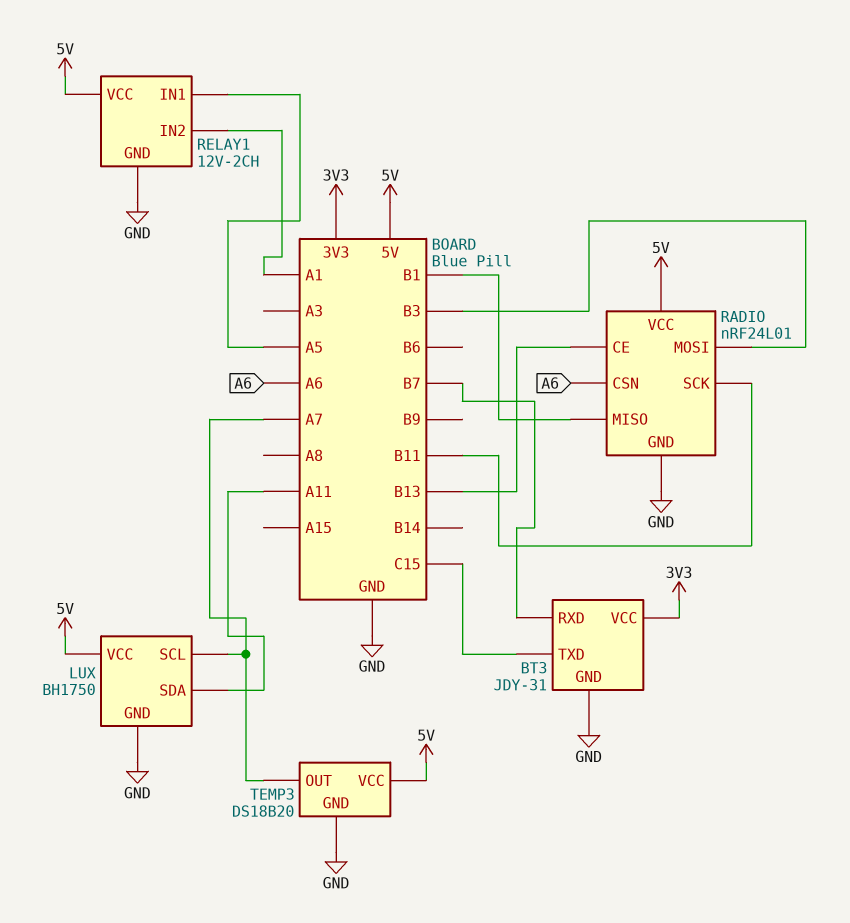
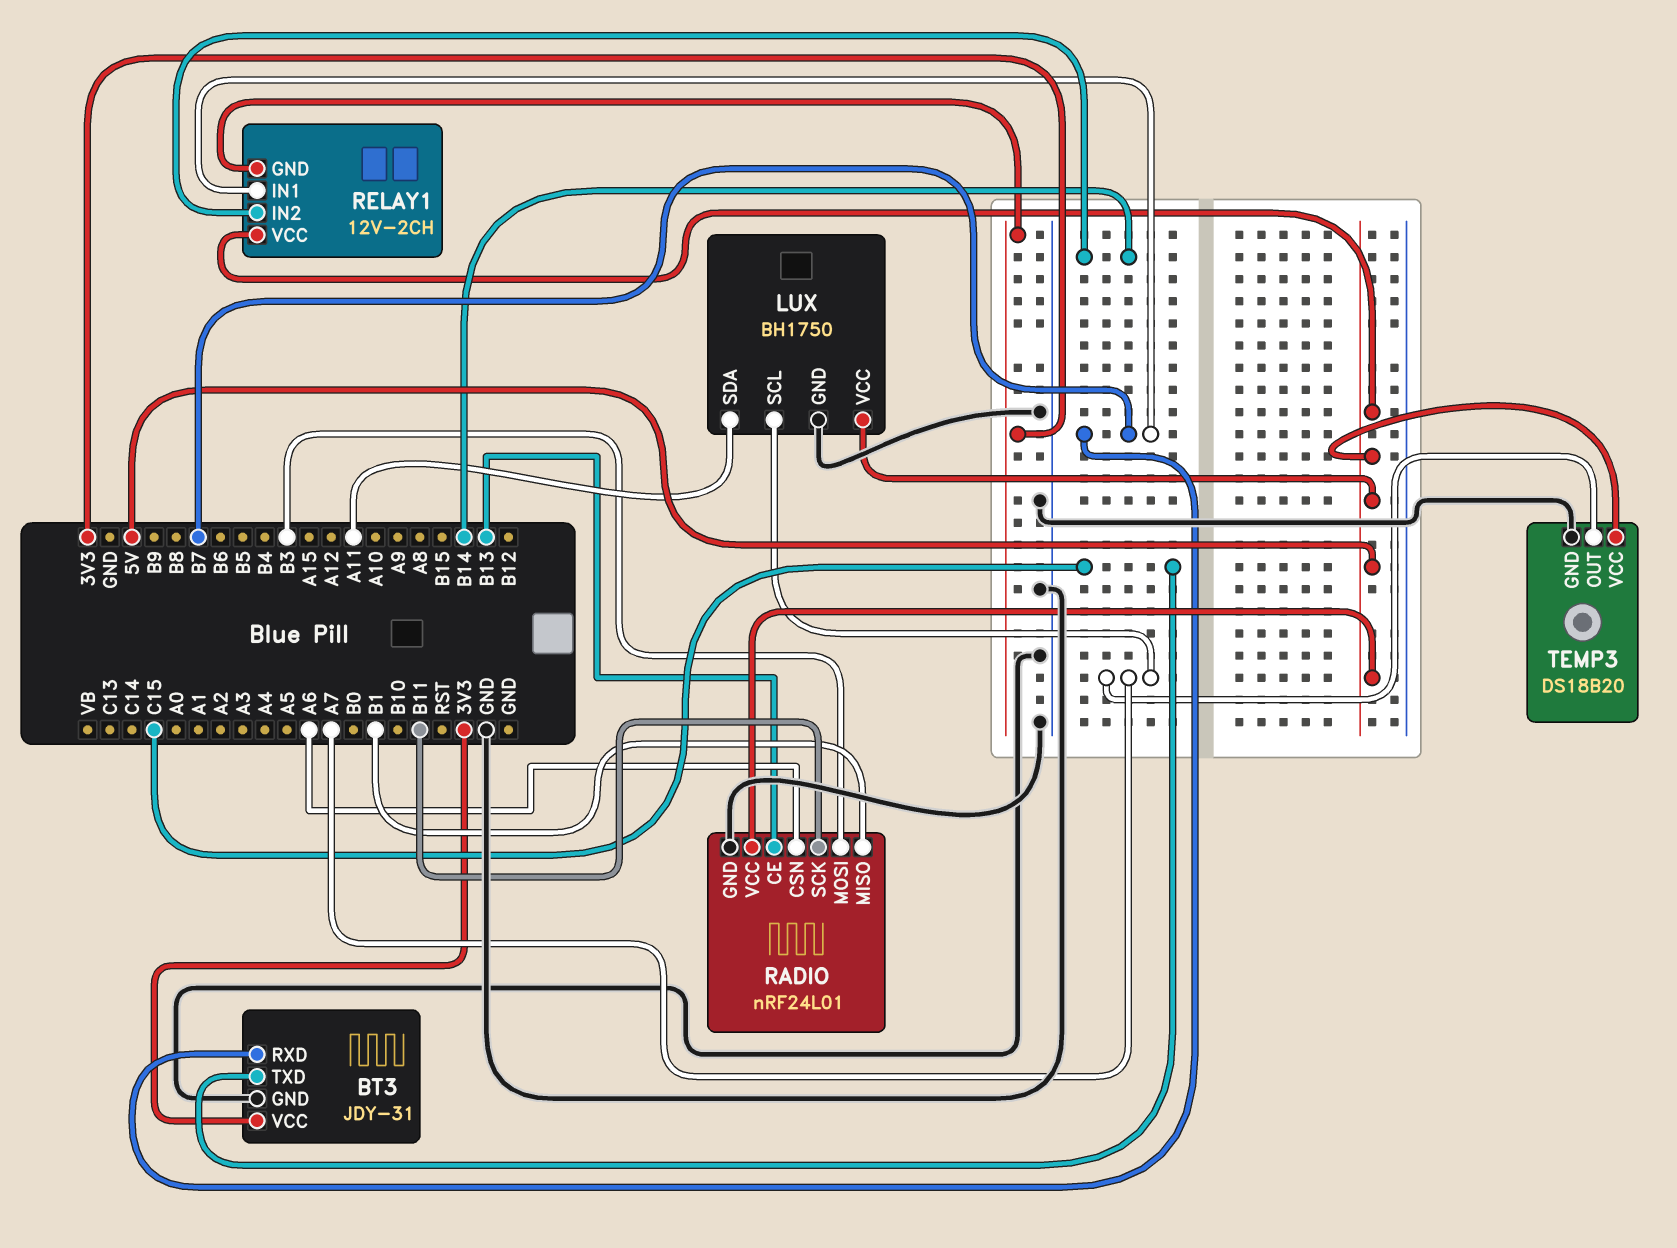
RELAY1 pin GND: GND -> 3V3
RELAY1 pin IN1: A5 -> B7
RELAY1 pin IN2: A1 -> B14

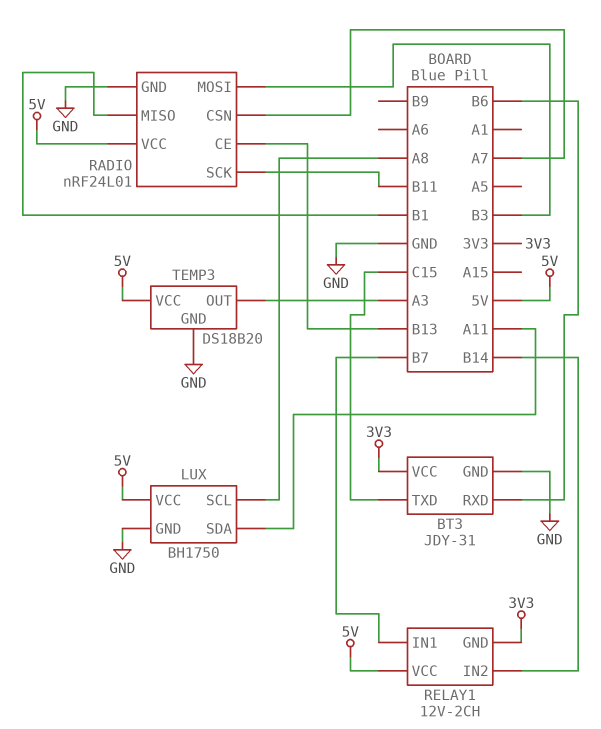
BT3 pin RXD: B7 -> B6
LUX pin SCL: A7 -> A8
RADIO pin CSN: A6 -> A7
TEMP3 pin OUT: A7 -> A3

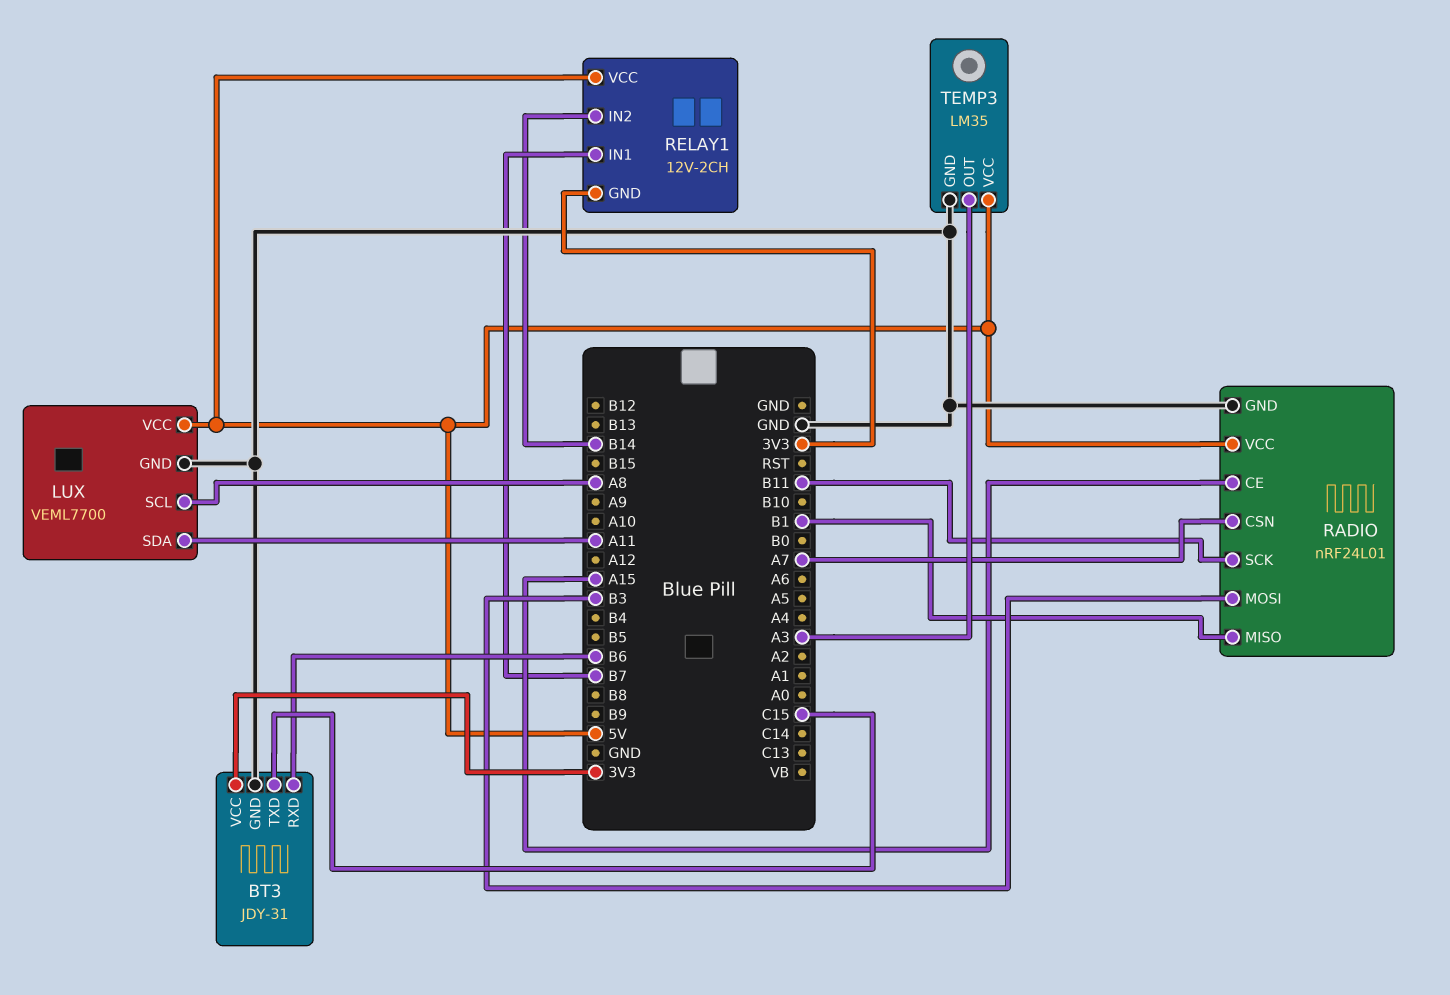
LUX: BH1750 -> VEML7700
RADIO pin CE: B13 -> A15
TEMP3: DS18B20 -> LM35

